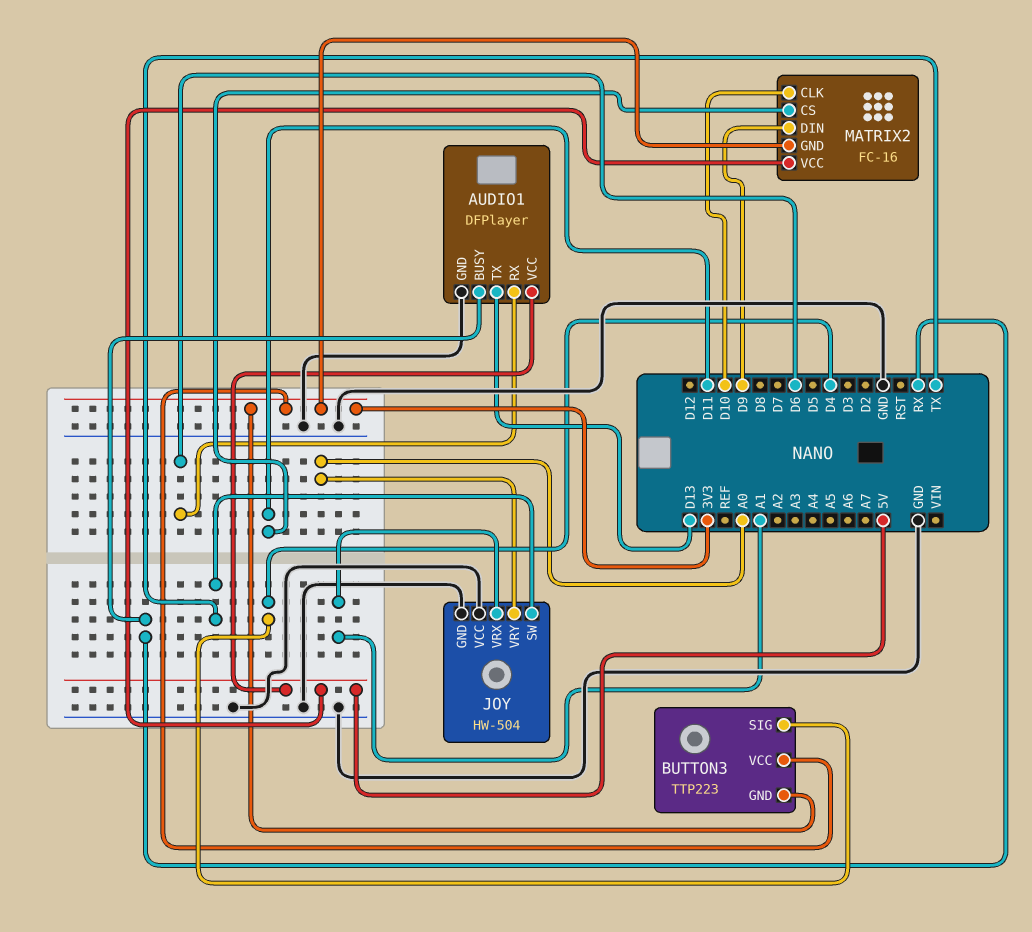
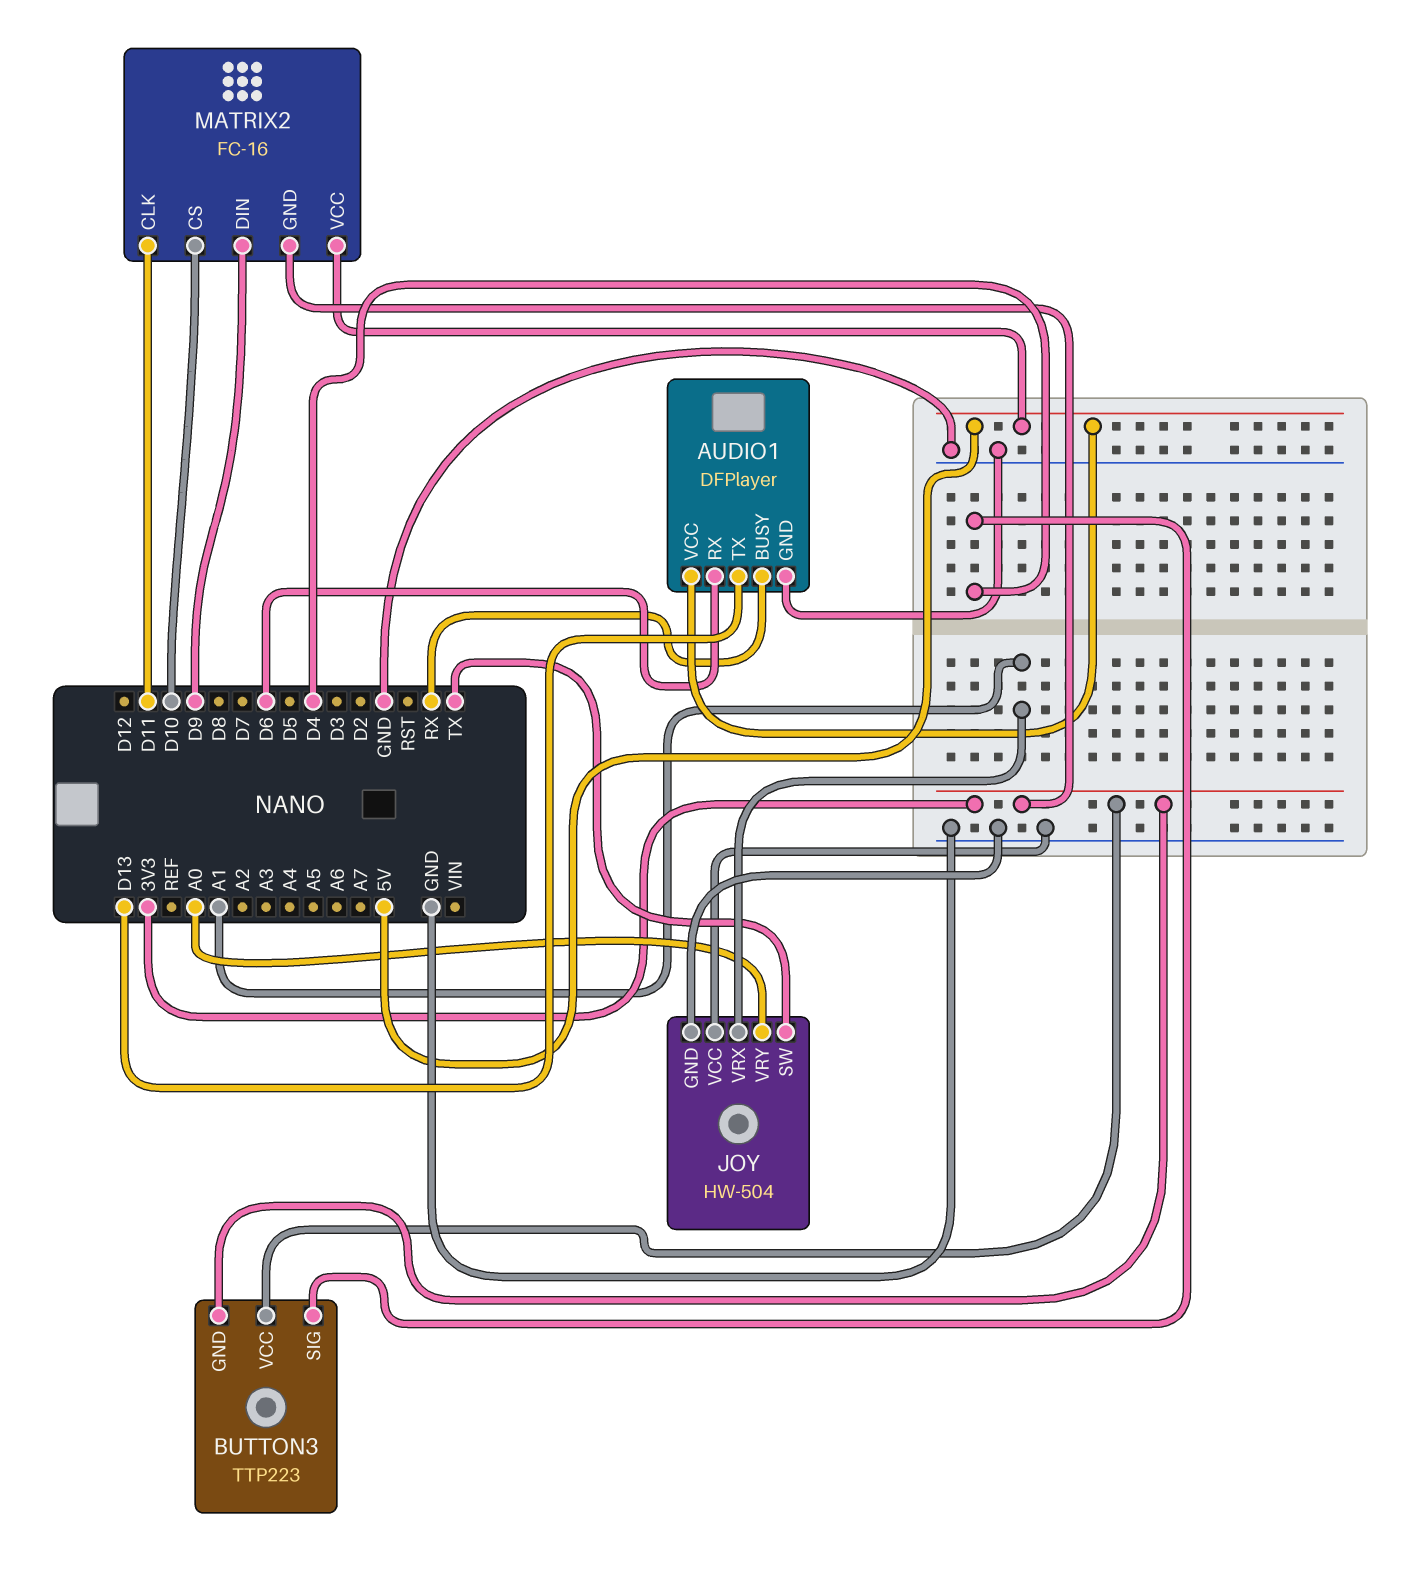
MATRIX2 pin CLK: D10 -> D11
MATRIX2 pin CS: D11 -> D10

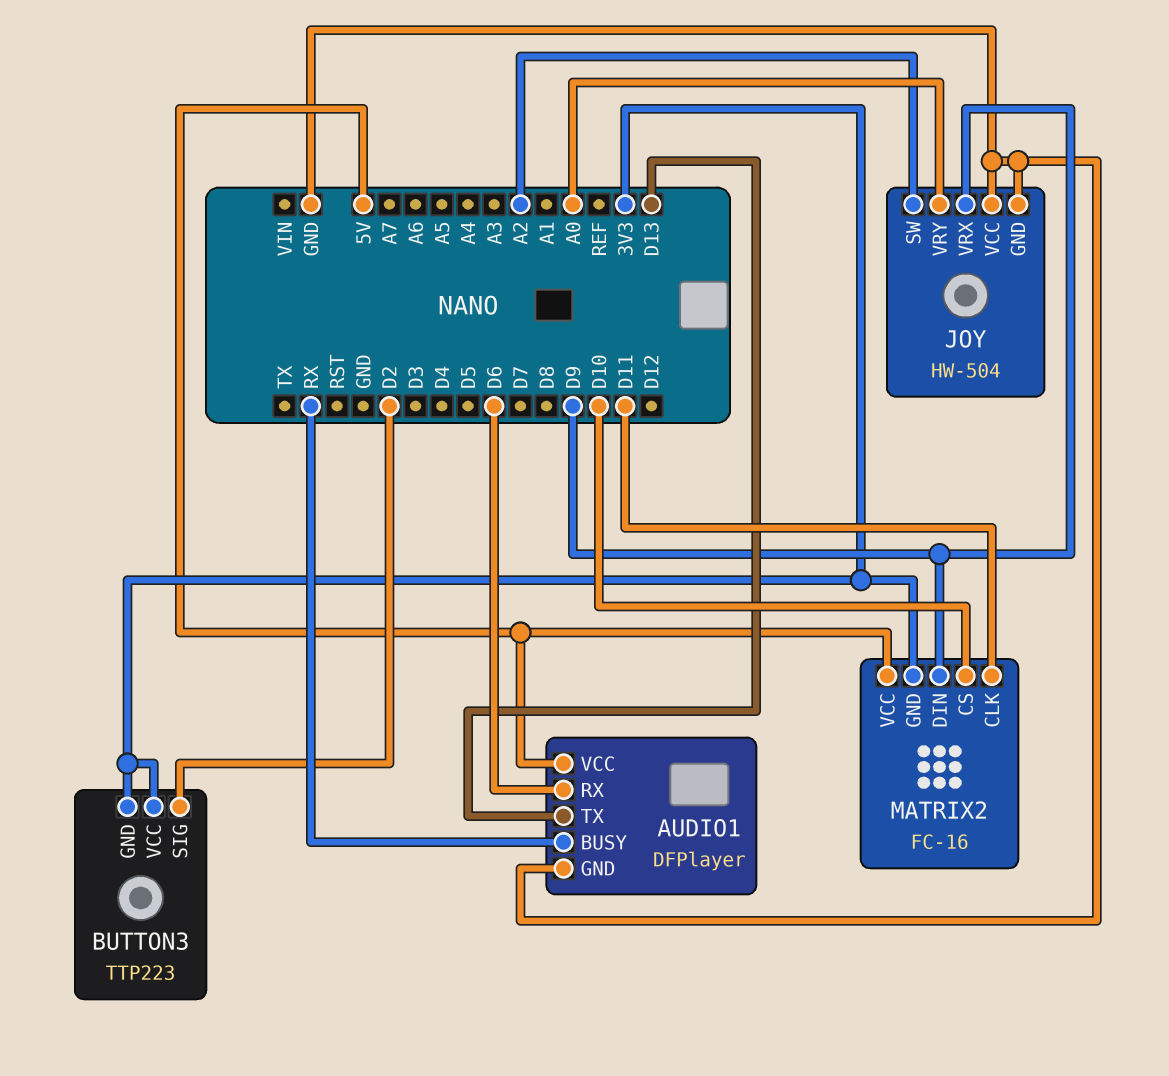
BUTTON3 pin SIG: D4 -> D2
JOY pin SW: TX -> A2
JOY pin VRX: A1 -> D9

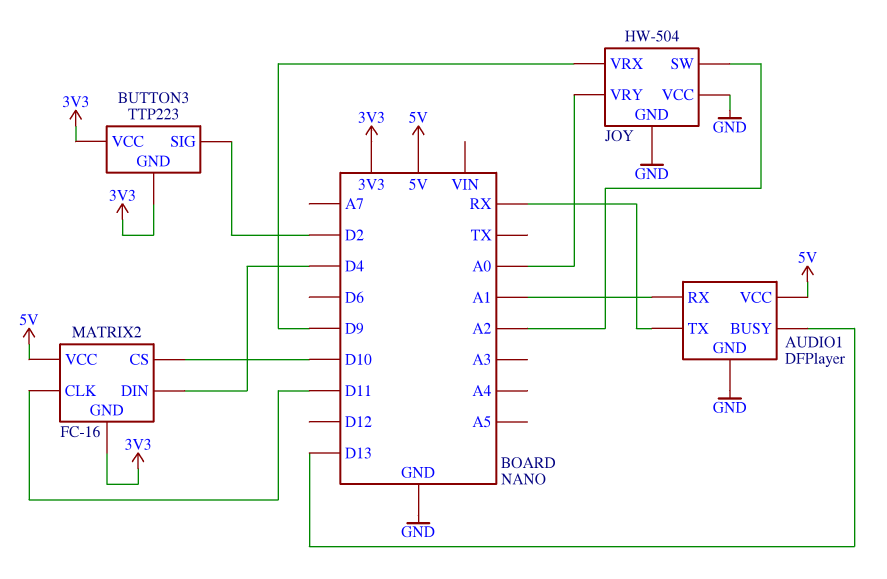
AUDIO1 pin BUSY: RX -> D13
AUDIO1 pin RX: D6 -> A1
AUDIO1 pin TX: D13 -> RX
MATRIX2 pin DIN: D9 -> D4

